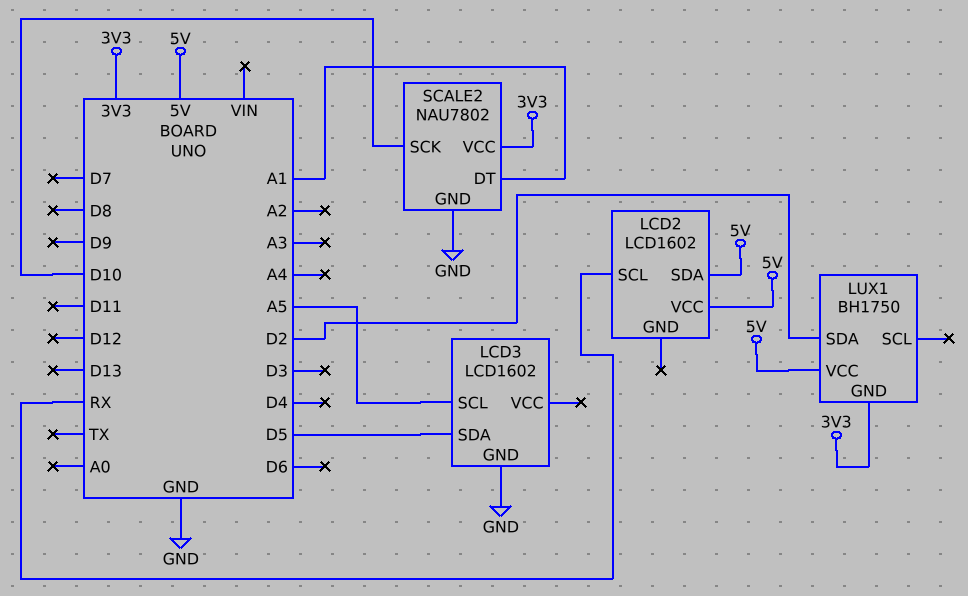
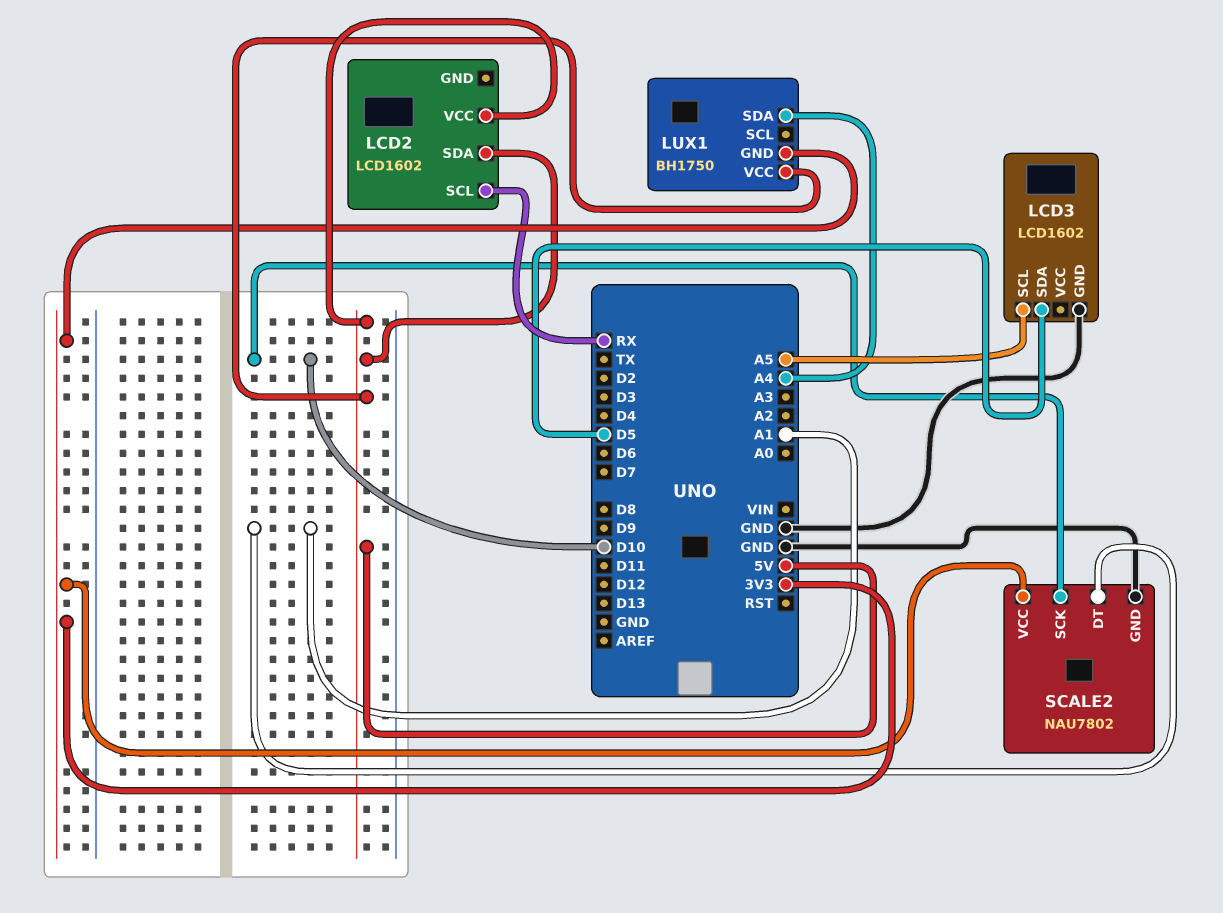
LUX1 pin SDA: D2 -> A4

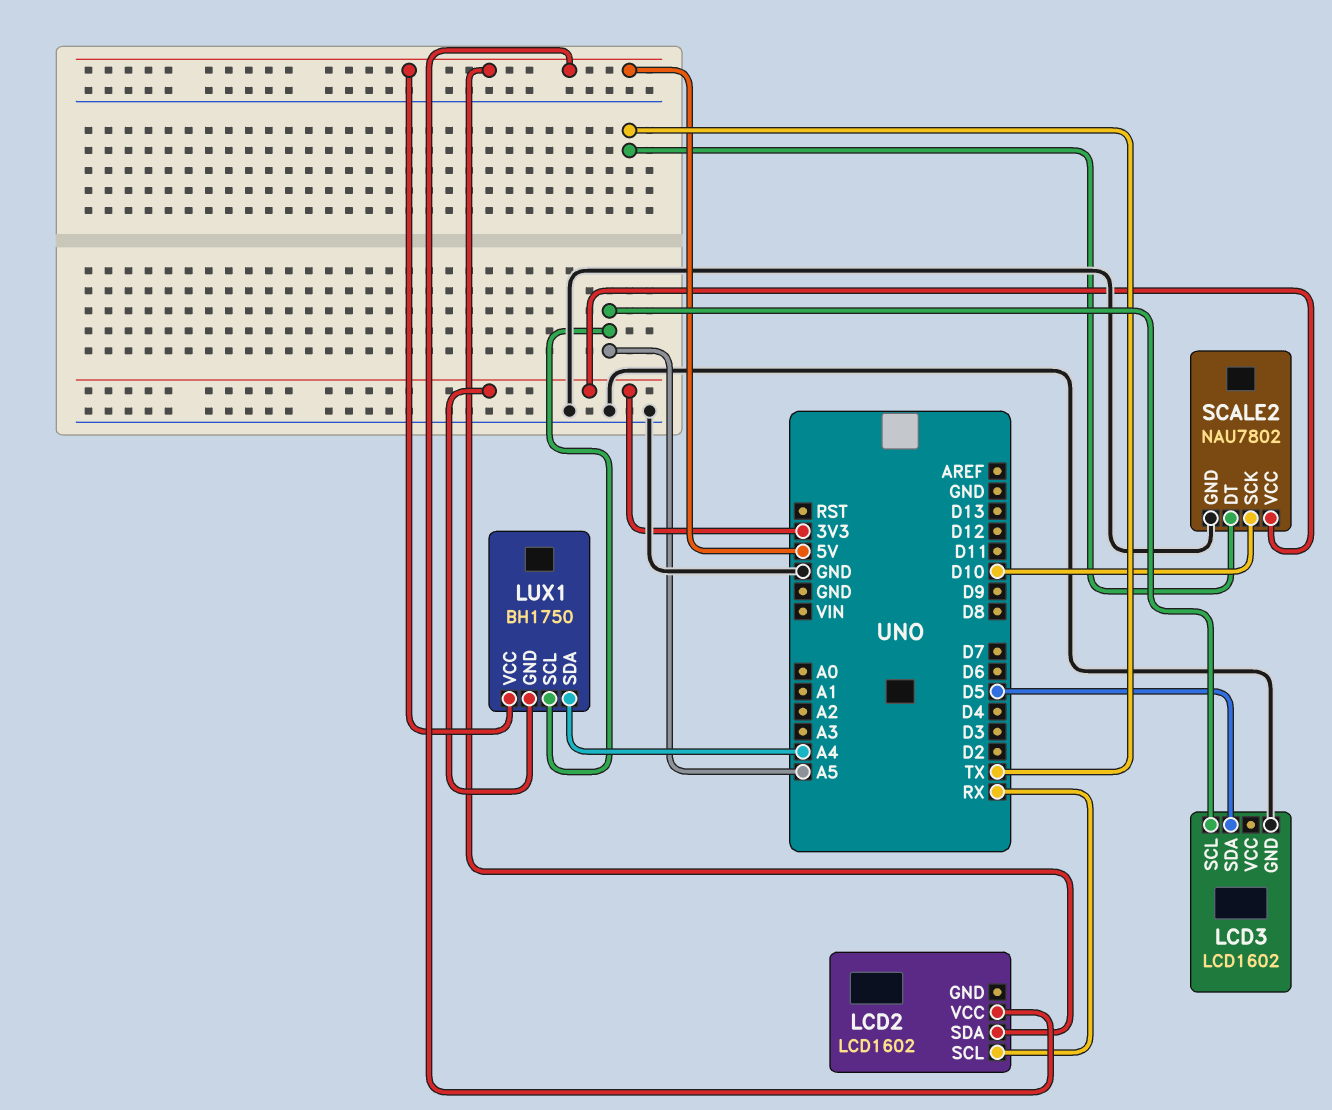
LUX1 pin SCL: none -> A5
SCALE2 pin DT: A1 -> TX

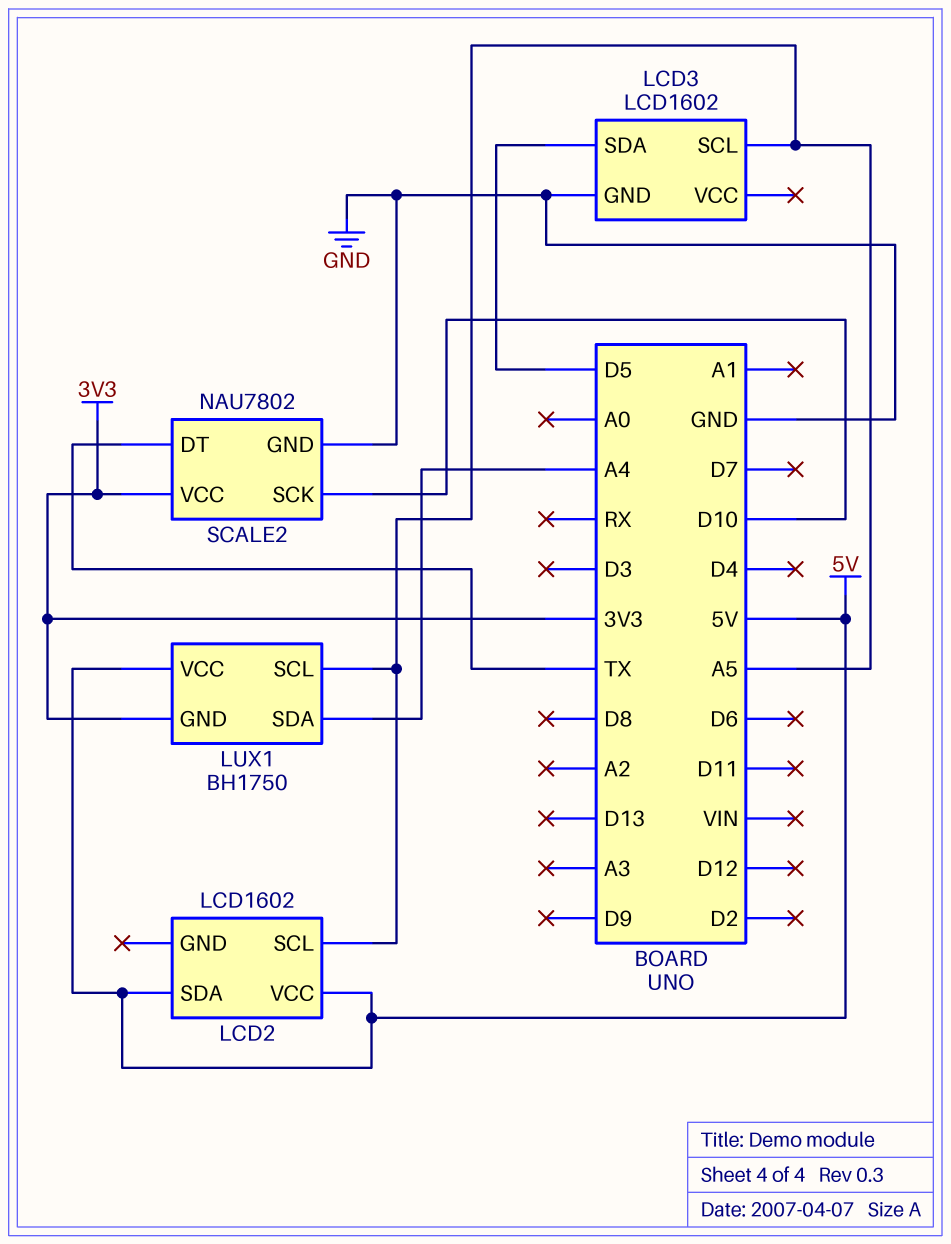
LCD2 pin SCL: RX -> A5

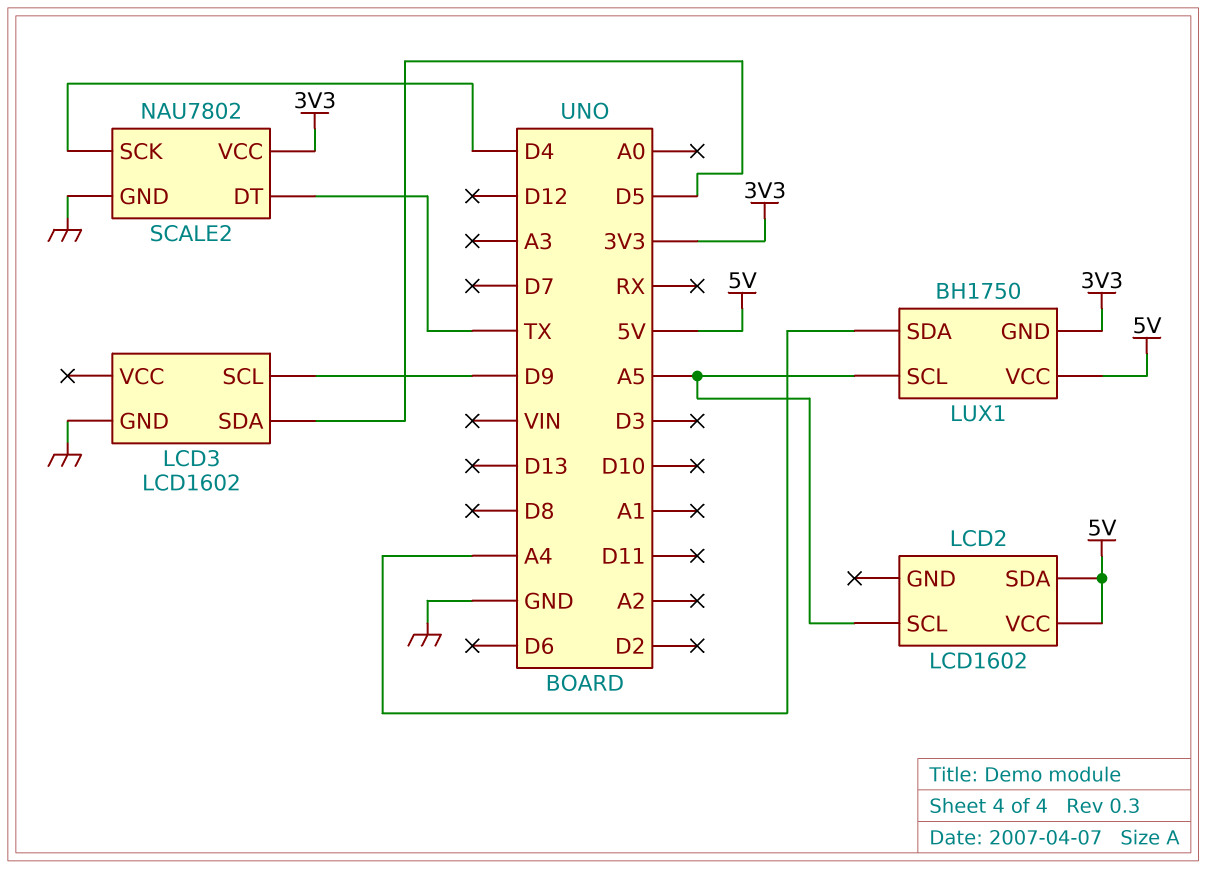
LCD3 pin SCL: A5 -> D9
SCALE2 pin SCK: D10 -> D4

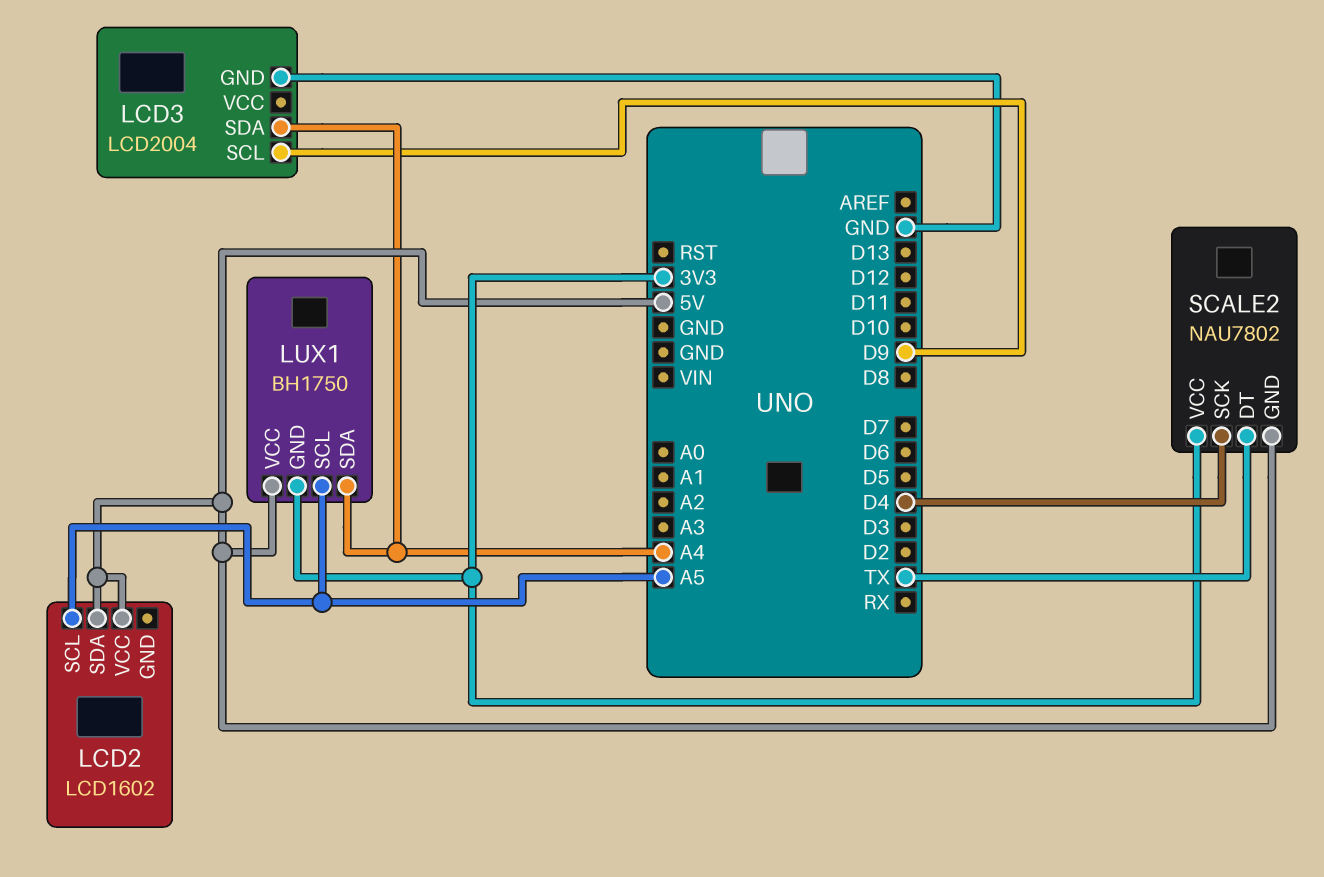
LCD3: LCD1602 -> LCD2004
LCD3 pin SDA: D5 -> A4
SCALE2 pin GND: GND -> 5V

